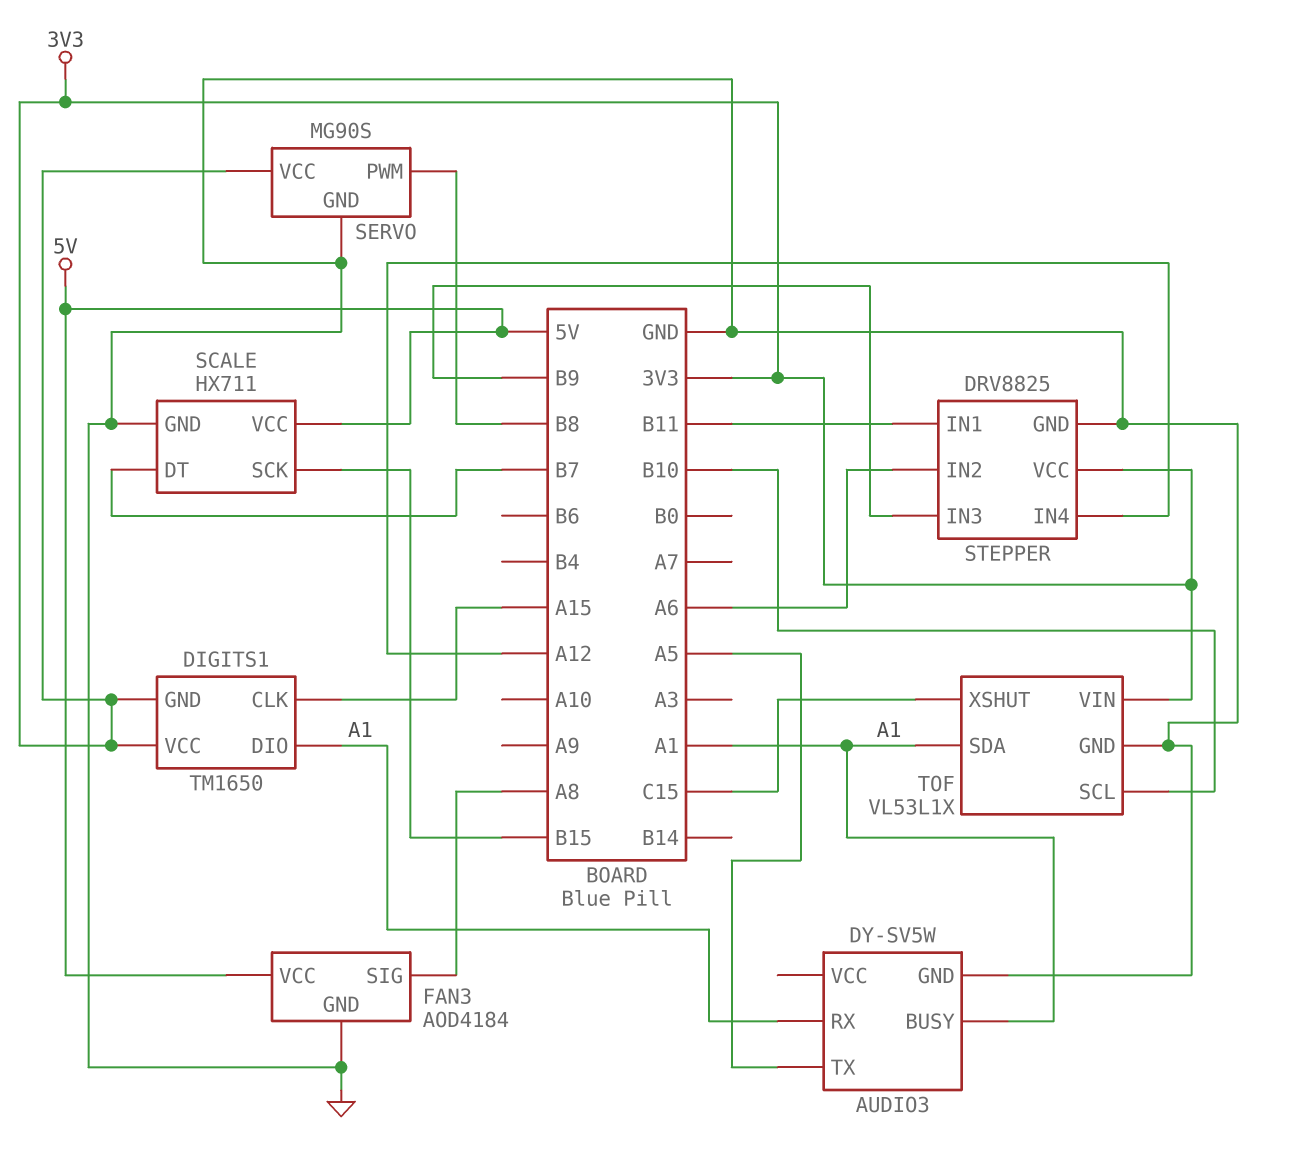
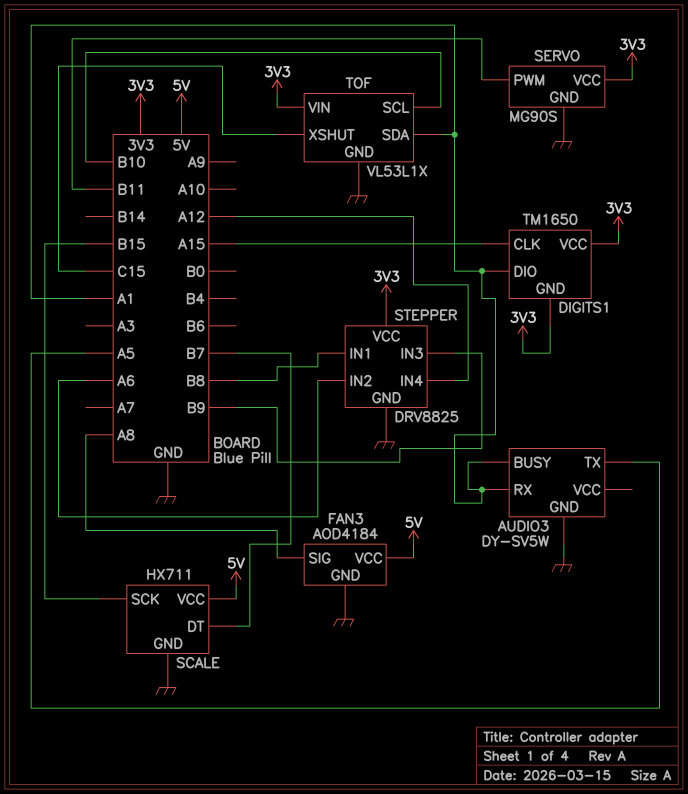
SERVO pin PWM: B8 -> B11
STEPPER pin IN1: B11 -> B8

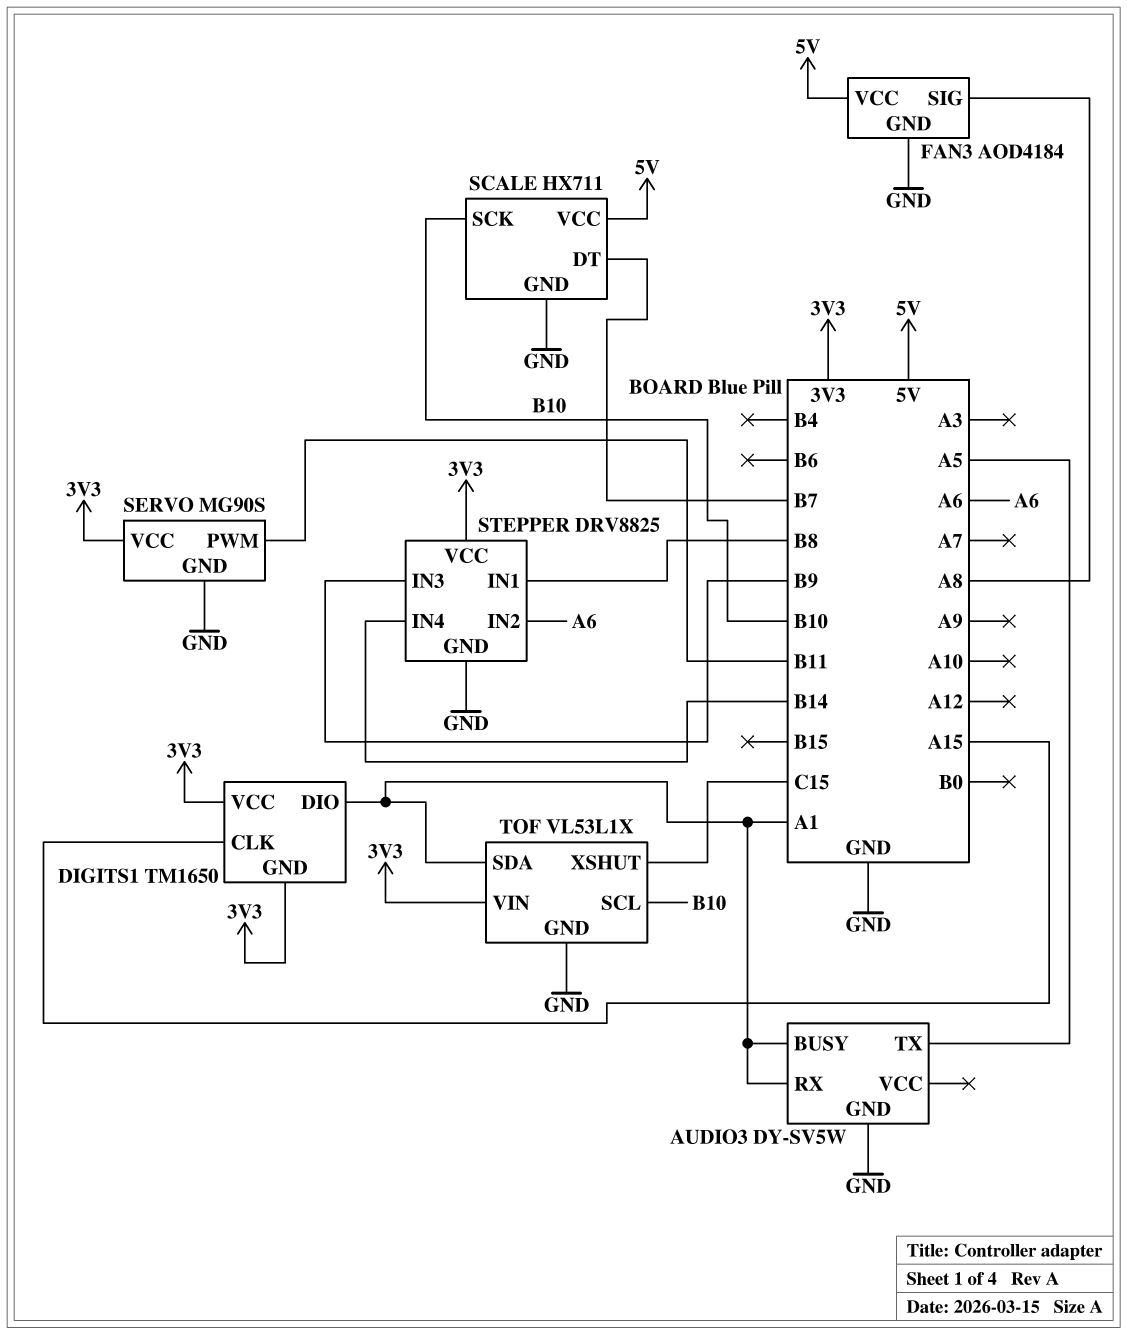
SCALE pin SCK: B15 -> B10
STEPPER pin IN4: A12 -> B14

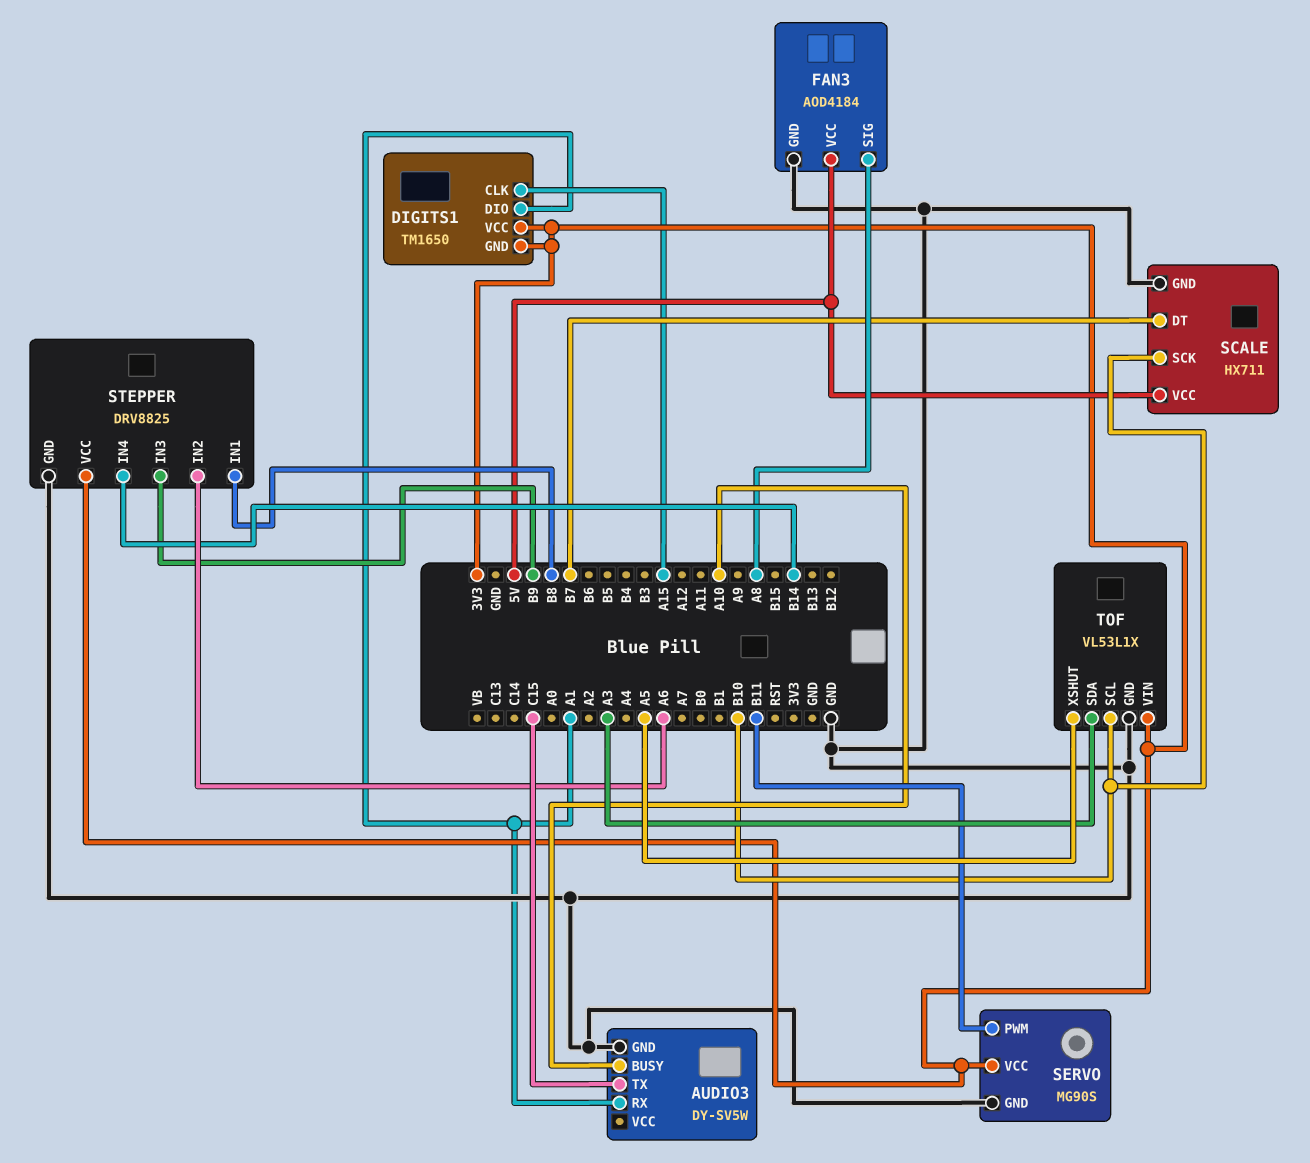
AUDIO3 pin BUSY: A1 -> A10
AUDIO3 pin TX: A5 -> C15
TOF pin SDA: A1 -> A3
TOF pin XSHUT: C15 -> A5

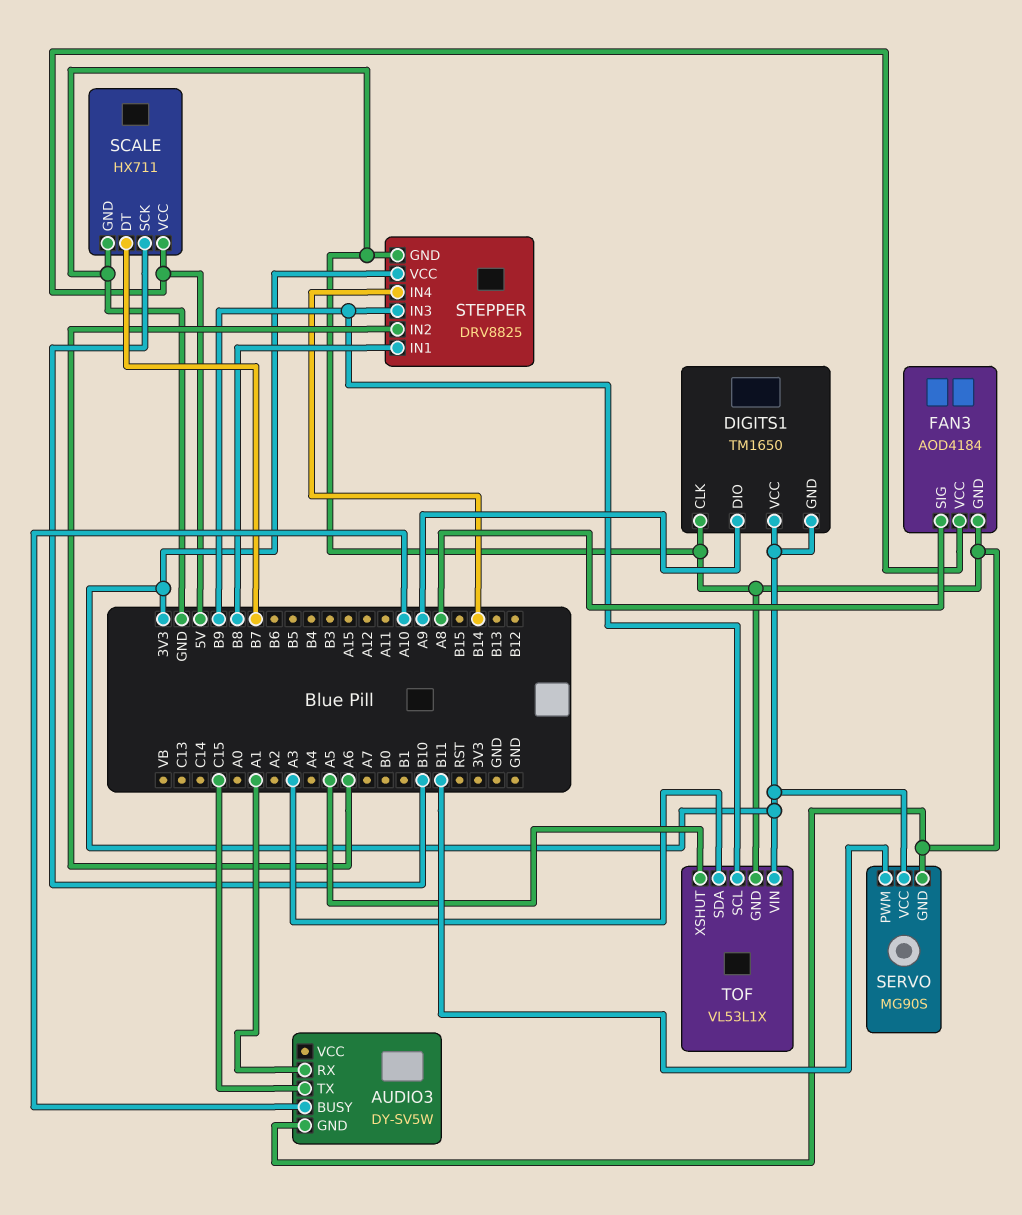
DIGITS1 pin CLK: A15 -> GND
DIGITS1 pin DIO: A1 -> A9
TOF pin SCL: B10 -> B9

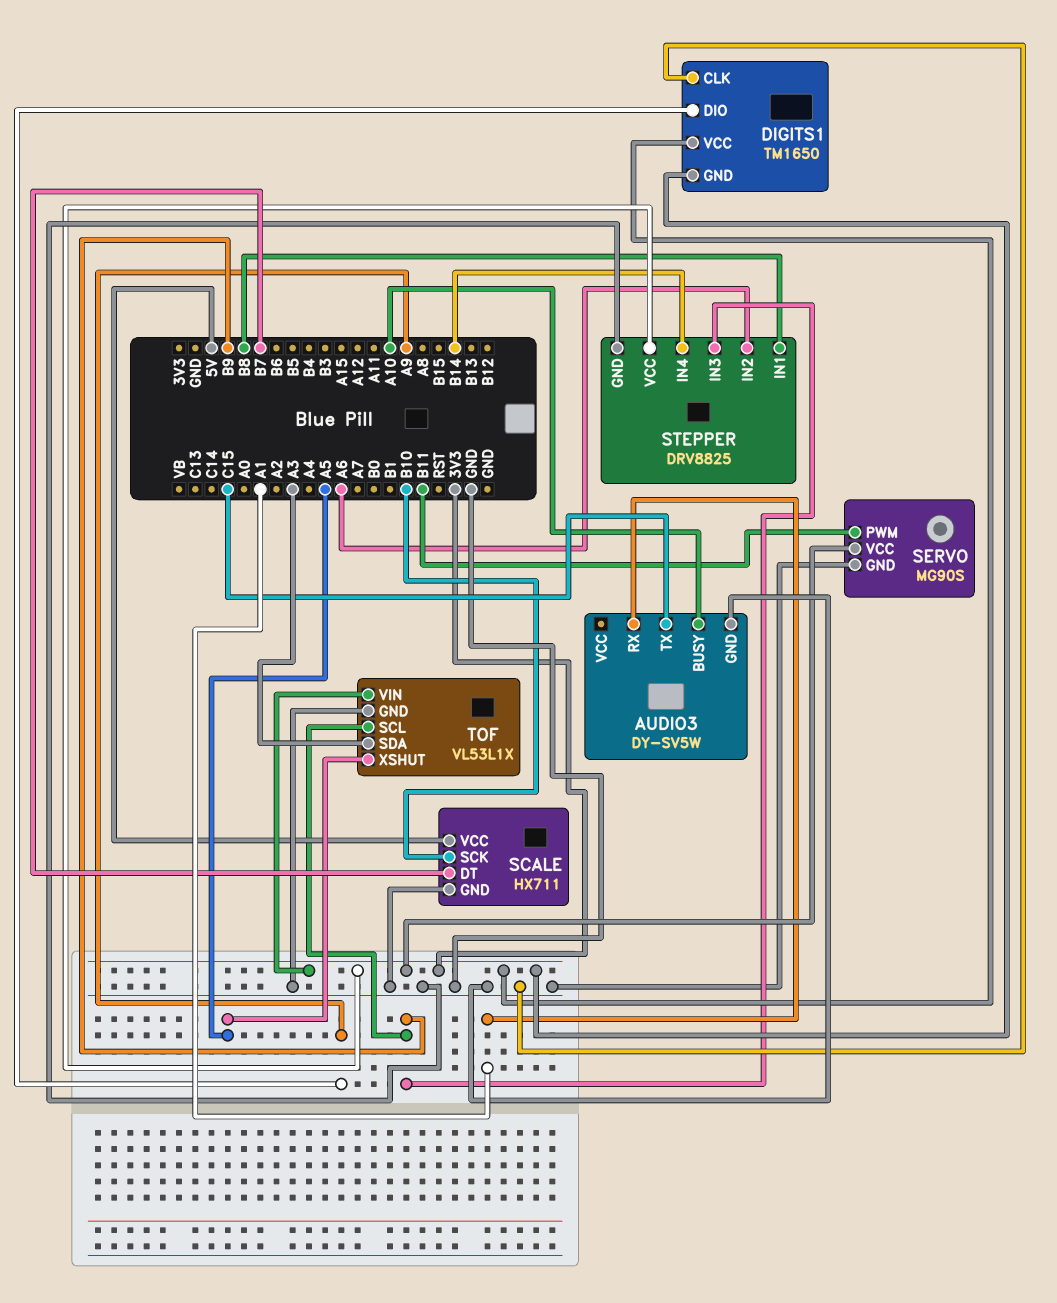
FAN3: AOD4184 -> none
FAN3 pin GND: GND -> none
FAN3 pin SIG: A8 -> none
FAN3 pin VCC: 5V -> none

